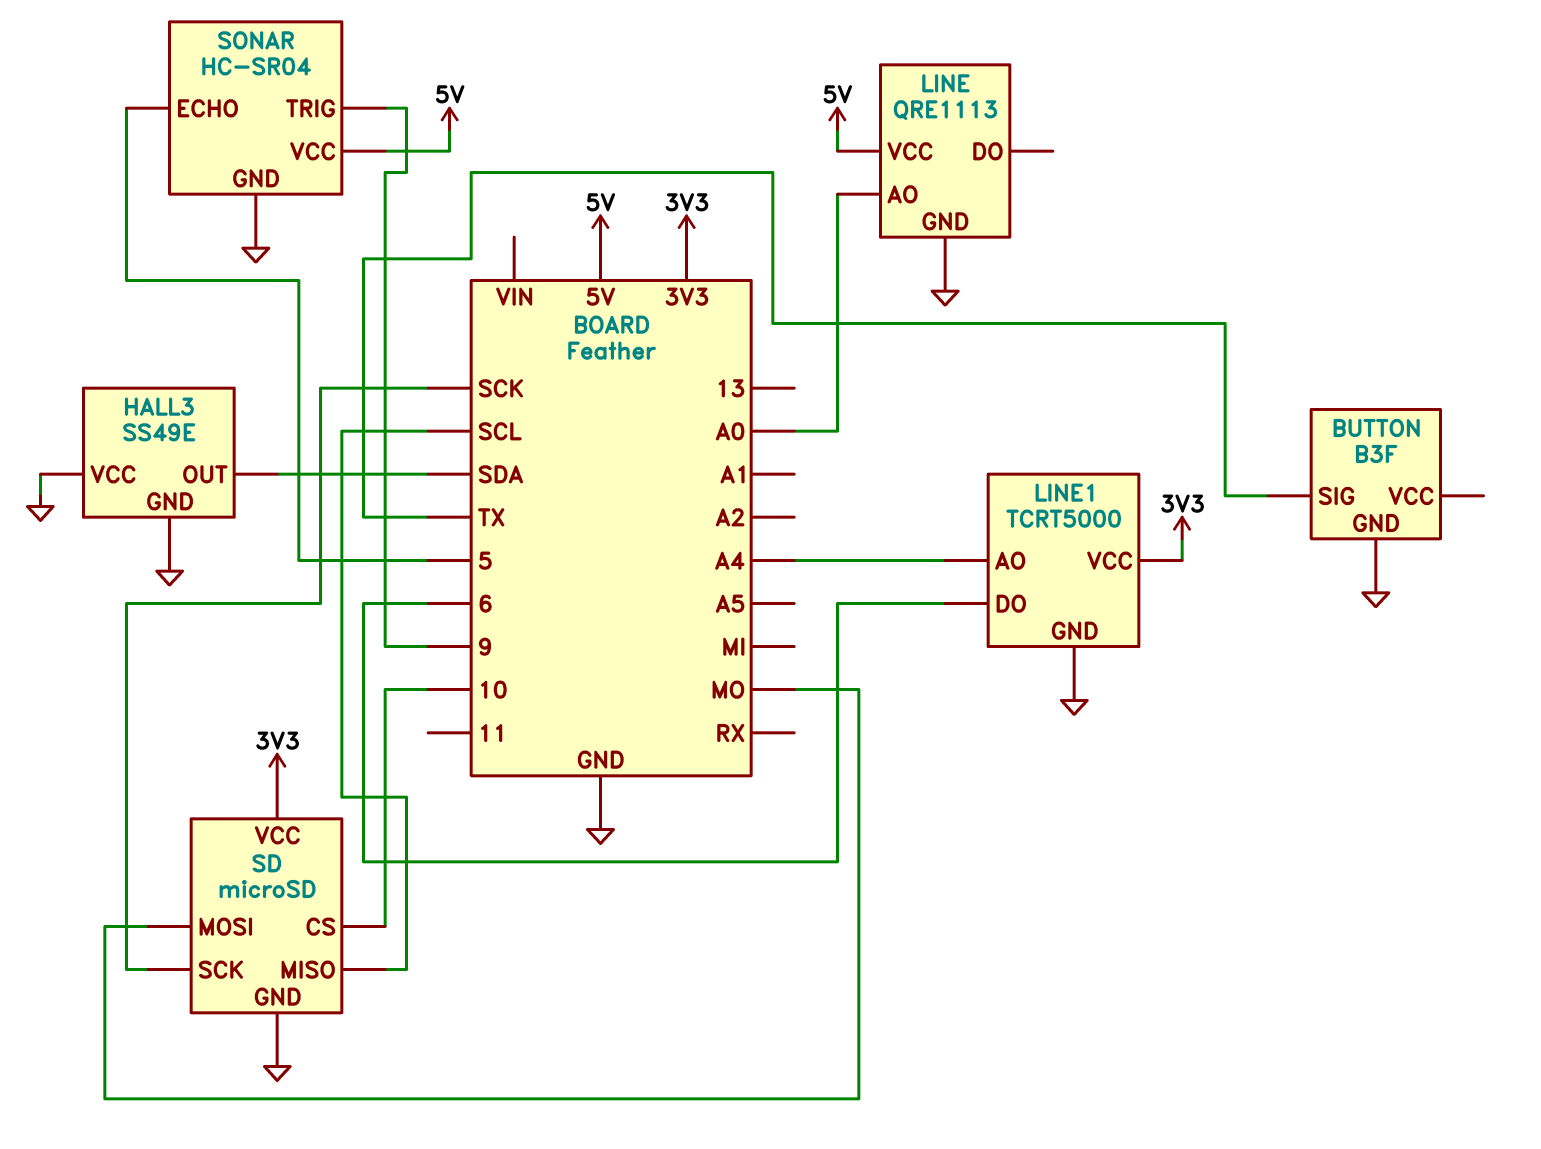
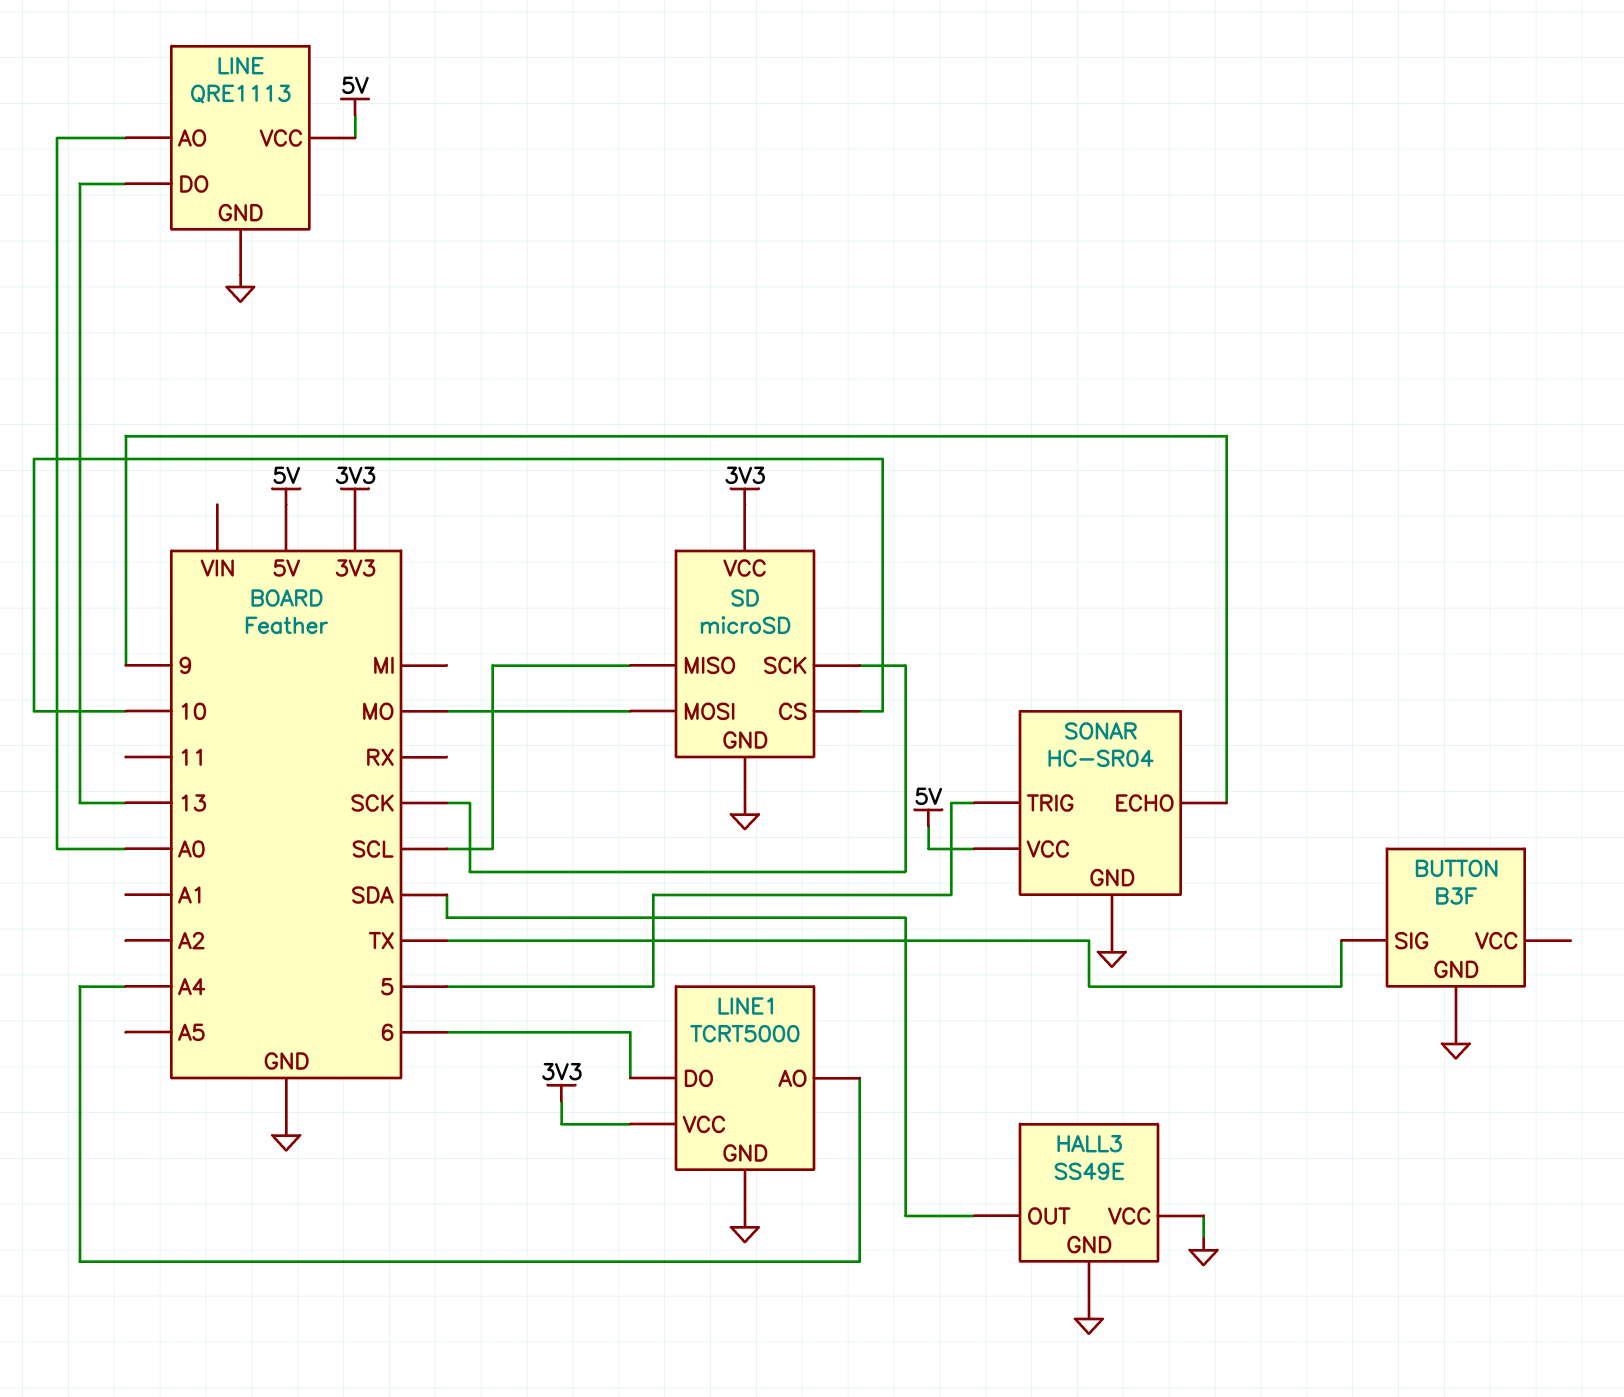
LINE pin DO: none -> 13
SONAR pin ECHO: 5 -> 9
SONAR pin TRIG: 9 -> 5

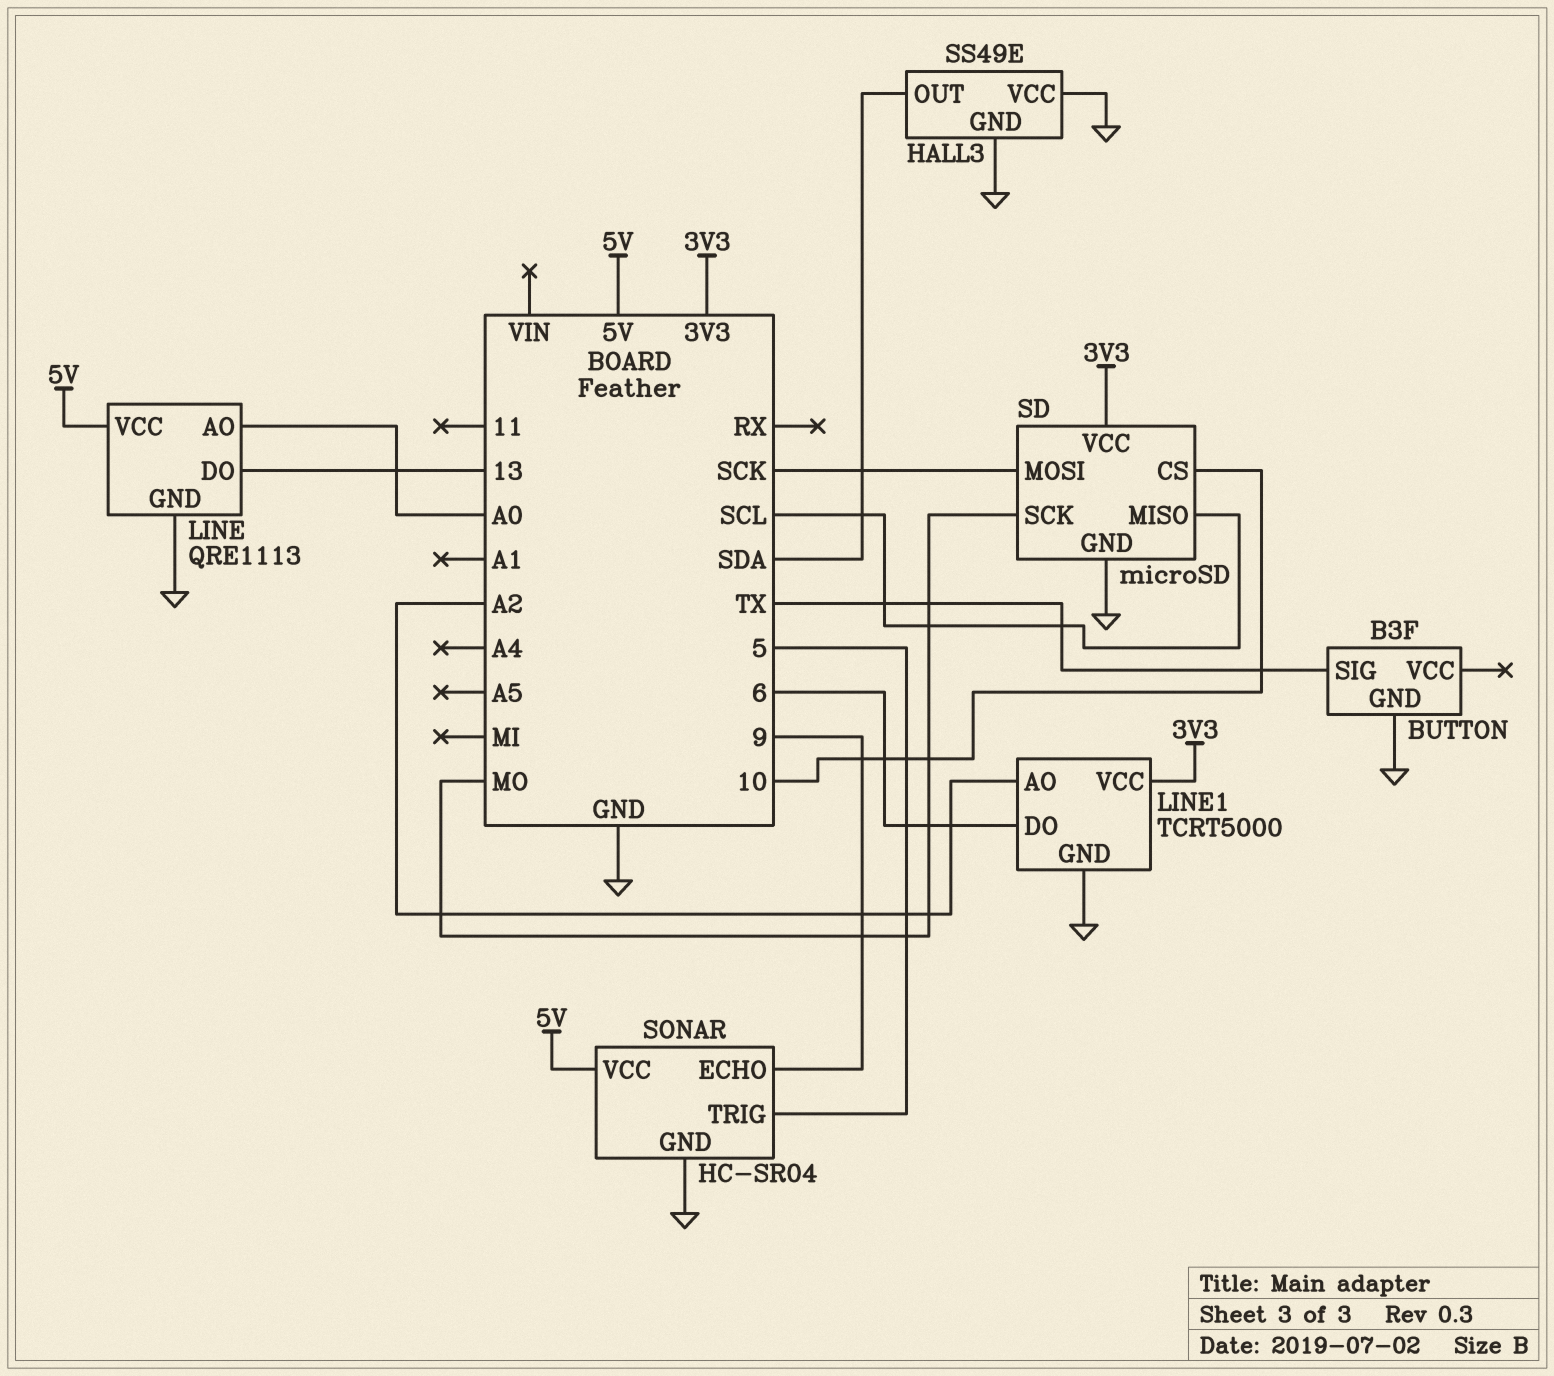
LINE1 pin AO: A4 -> A2
SD pin MOSI: MO -> SCK
SD pin SCK: SCK -> MO

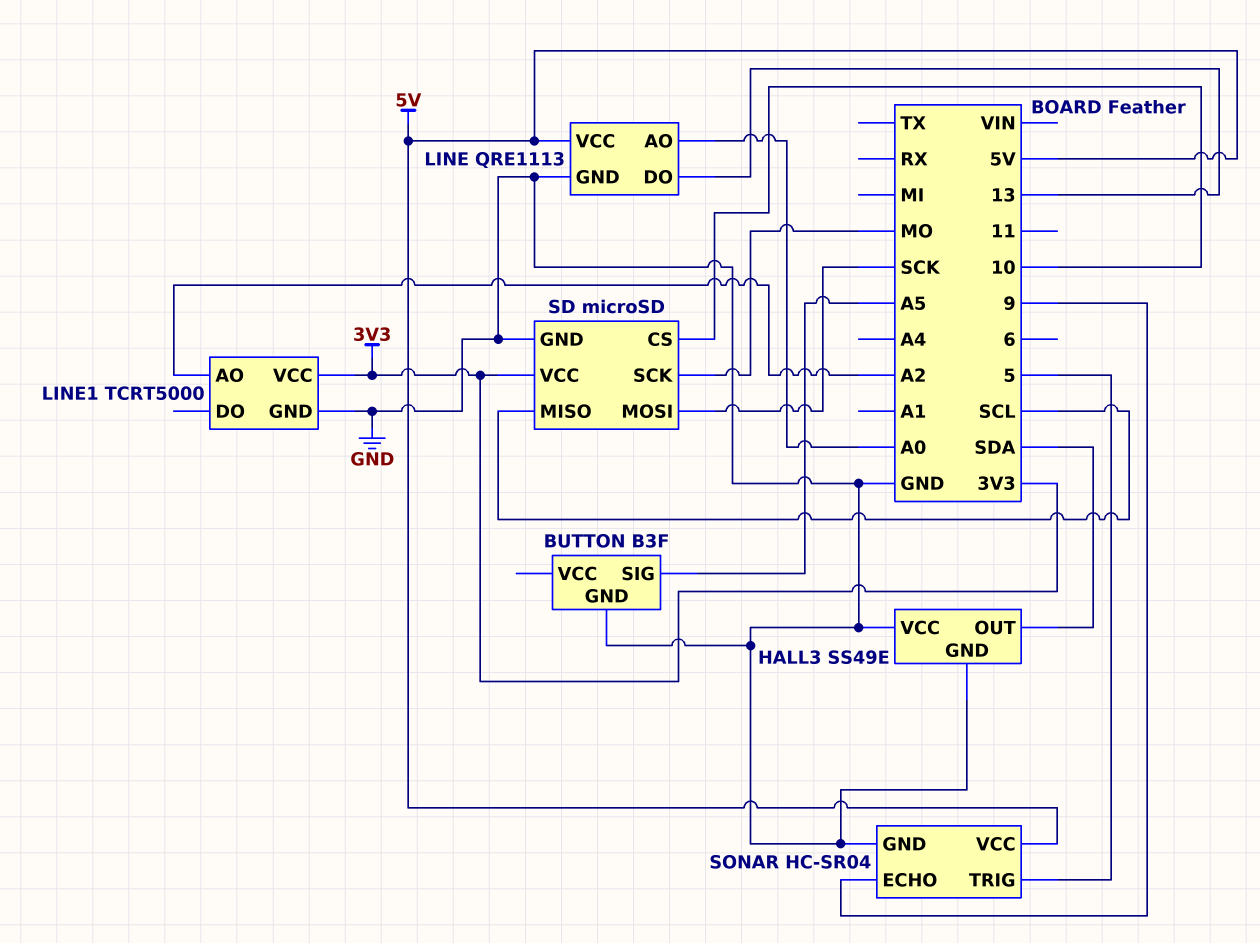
BUTTON pin SIG: TX -> A5
LINE1 pin DO: 6 -> none

